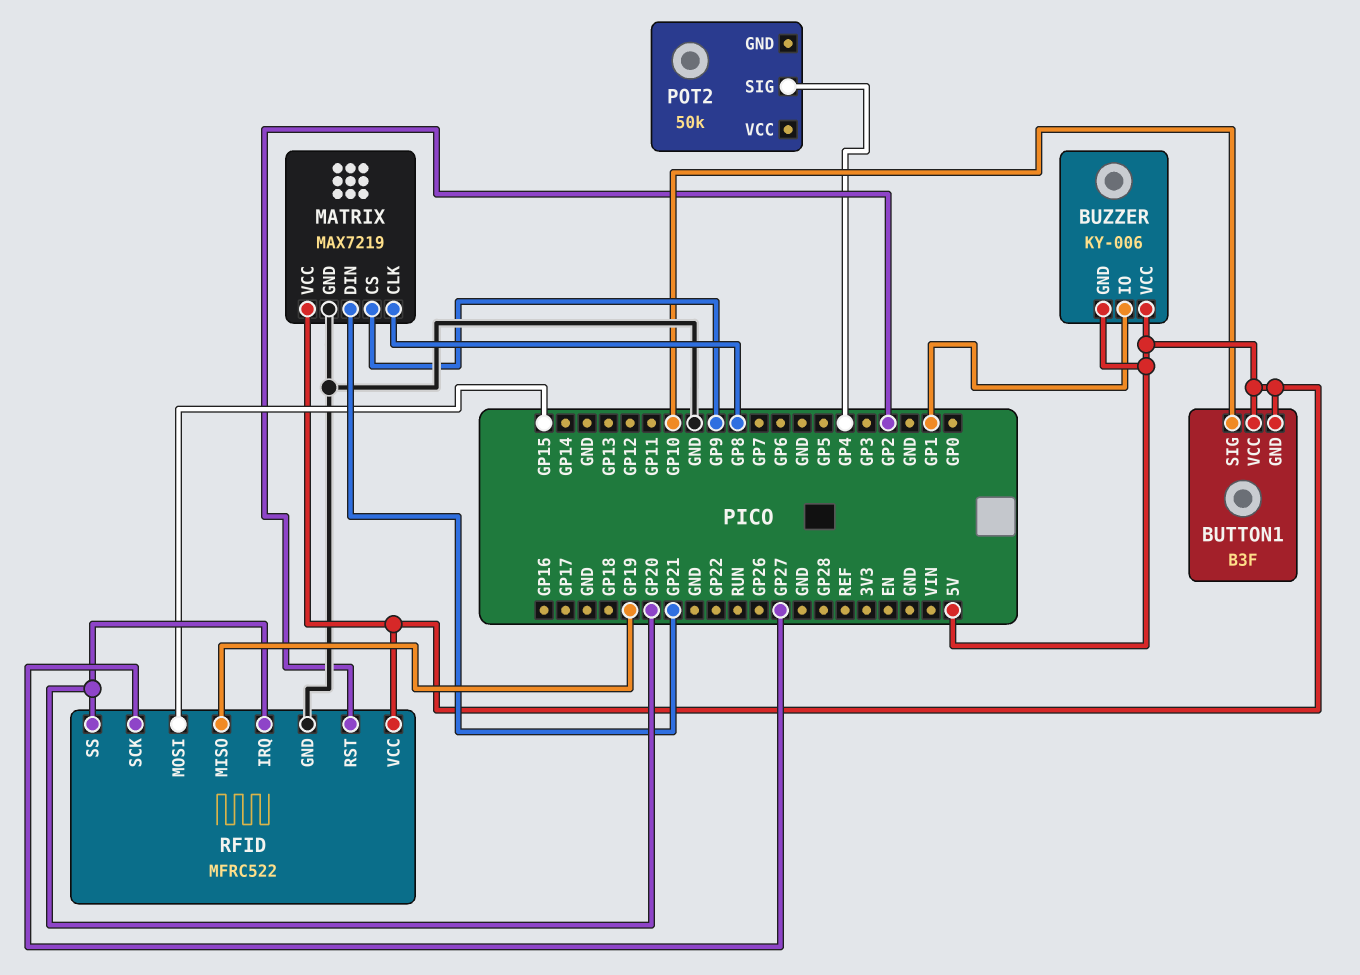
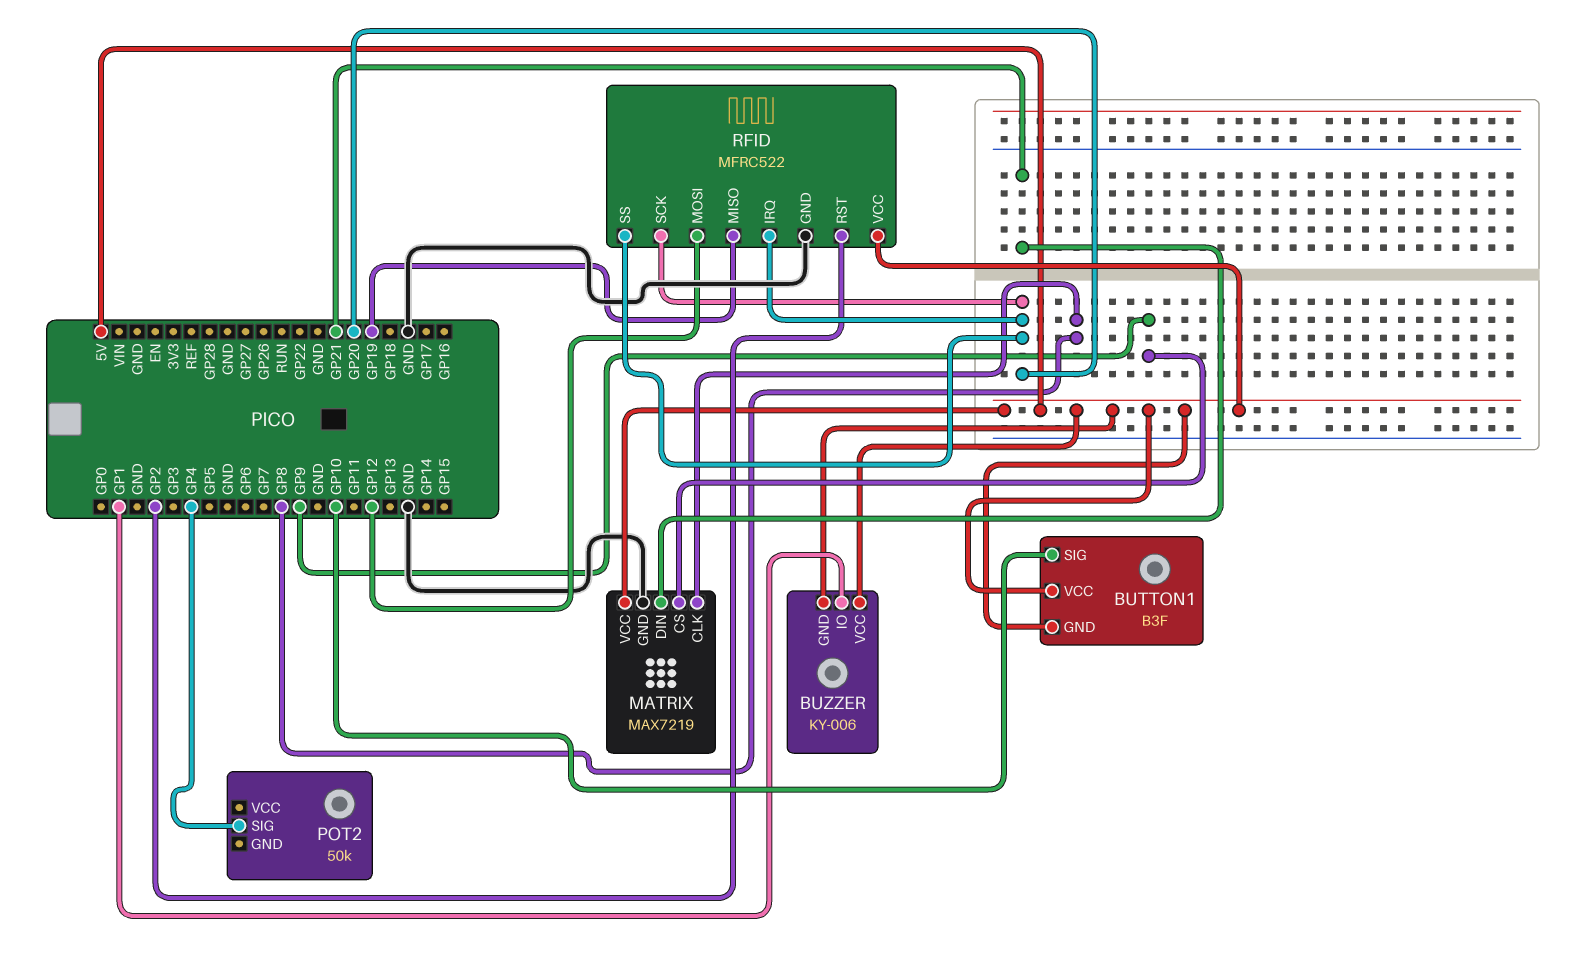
RFID pin MOSI: GP15 -> GP12
RFID pin SCK: GP27 -> GP20

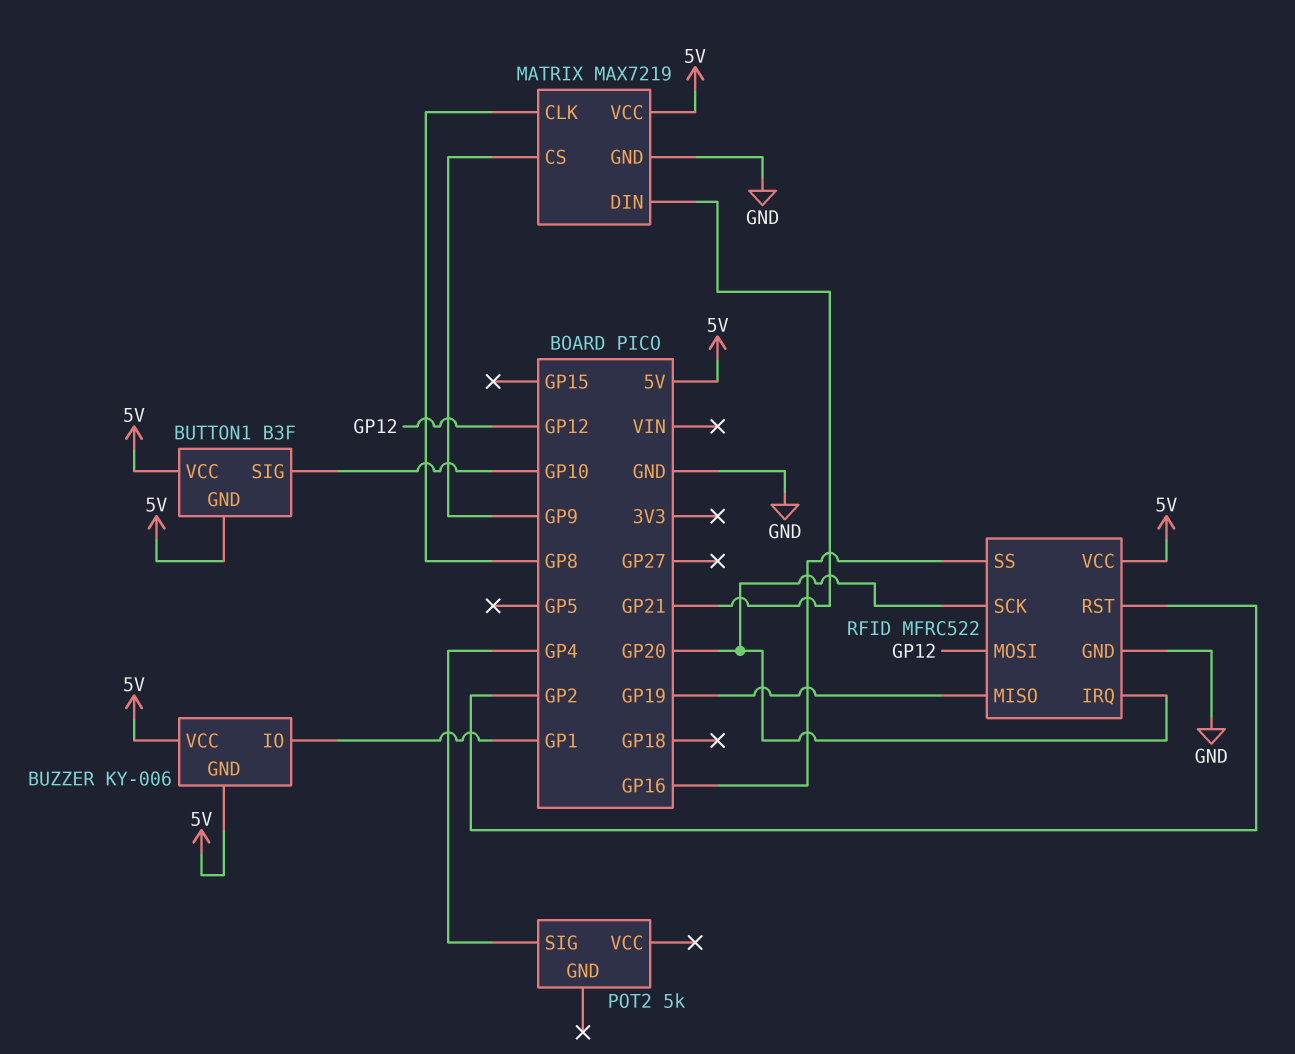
POT2: 50k -> 5k
RFID pin SS: GP20 -> GP16

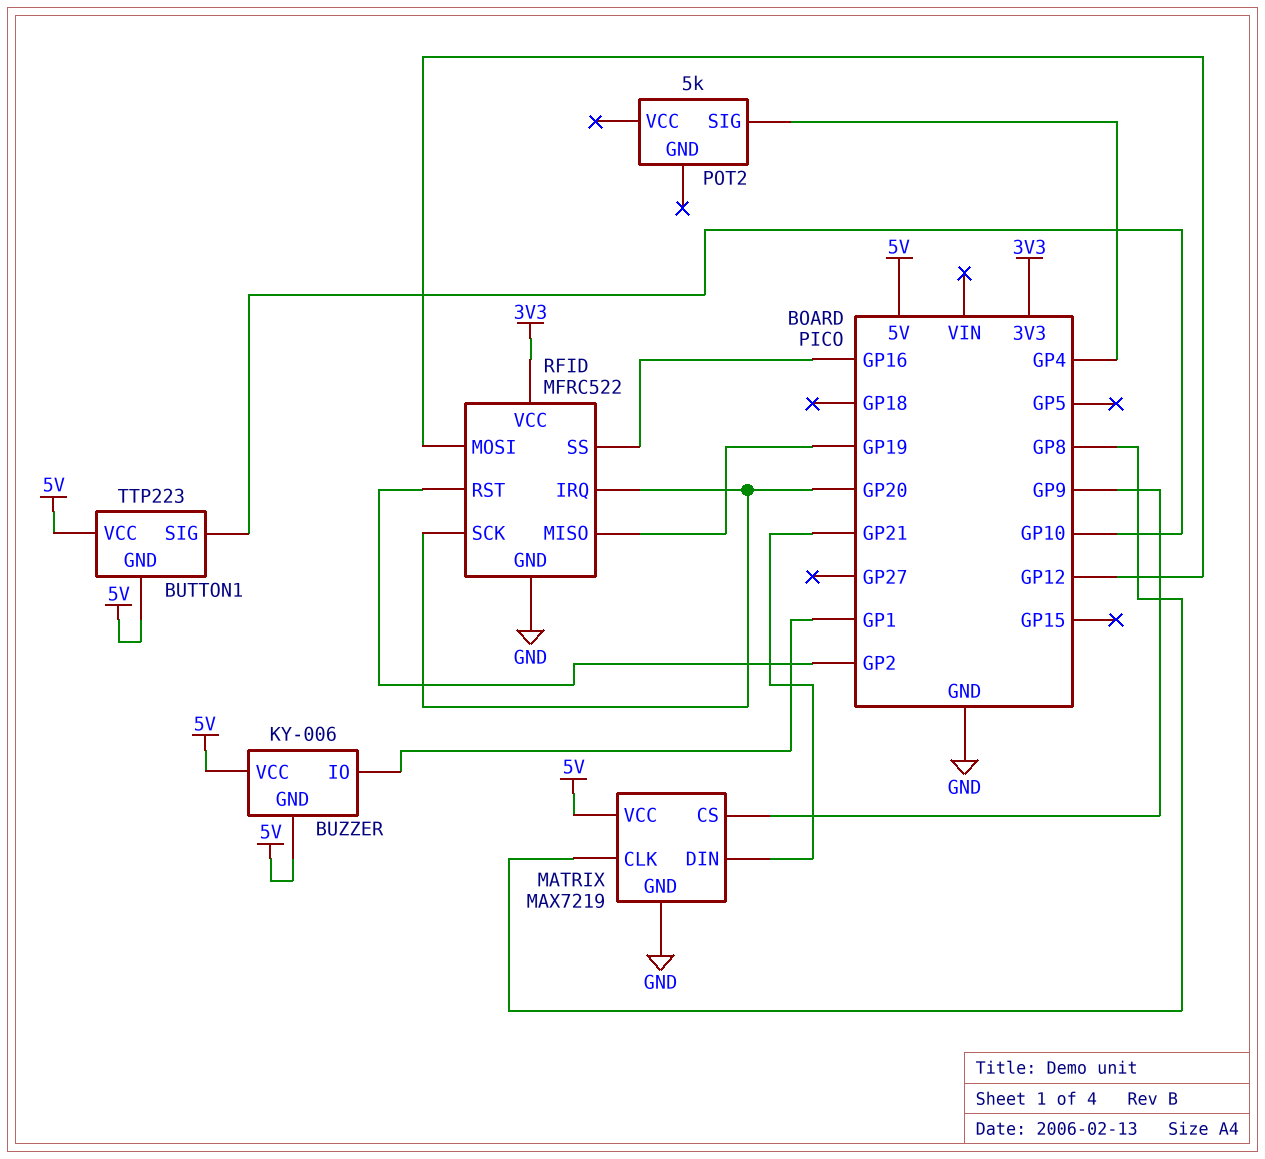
BUTTON1: B3F -> TTP223
RFID pin VCC: 5V -> 3V3

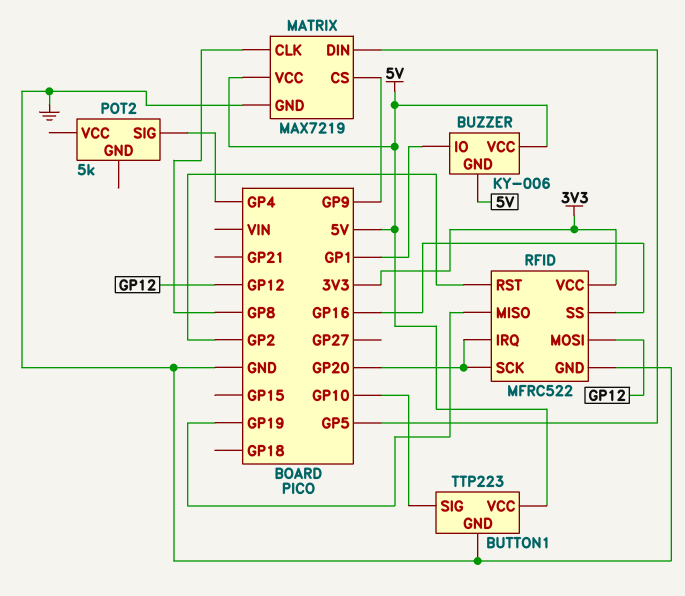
BUTTON1 pin GND: 5V -> GND
MATRIX pin DIN: GP21 -> GP5

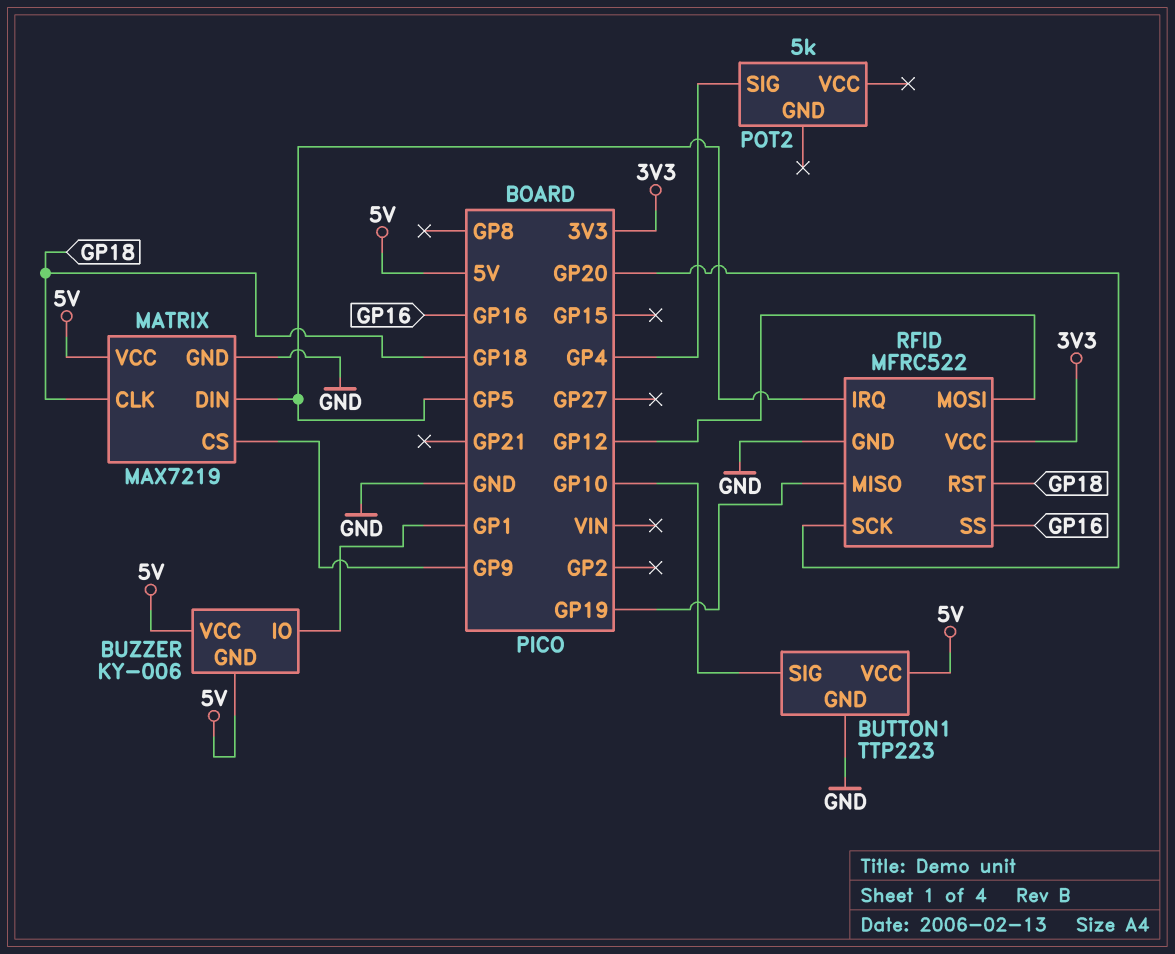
MATRIX pin CLK: GP8 -> GP18
RFID pin IRQ: GP20 -> GP5
RFID pin RST: GP2 -> GP18

